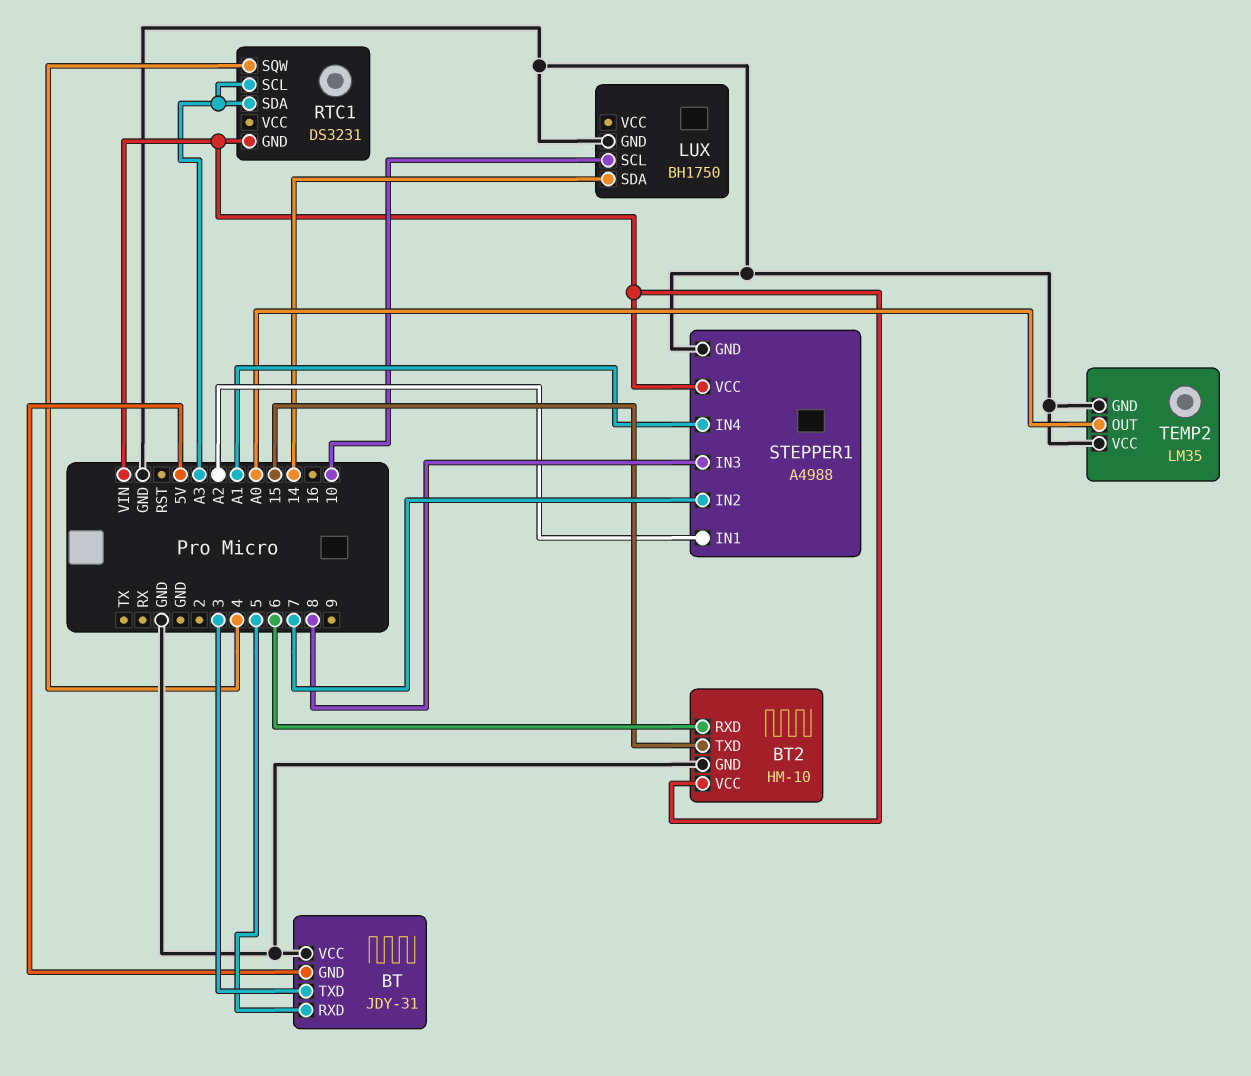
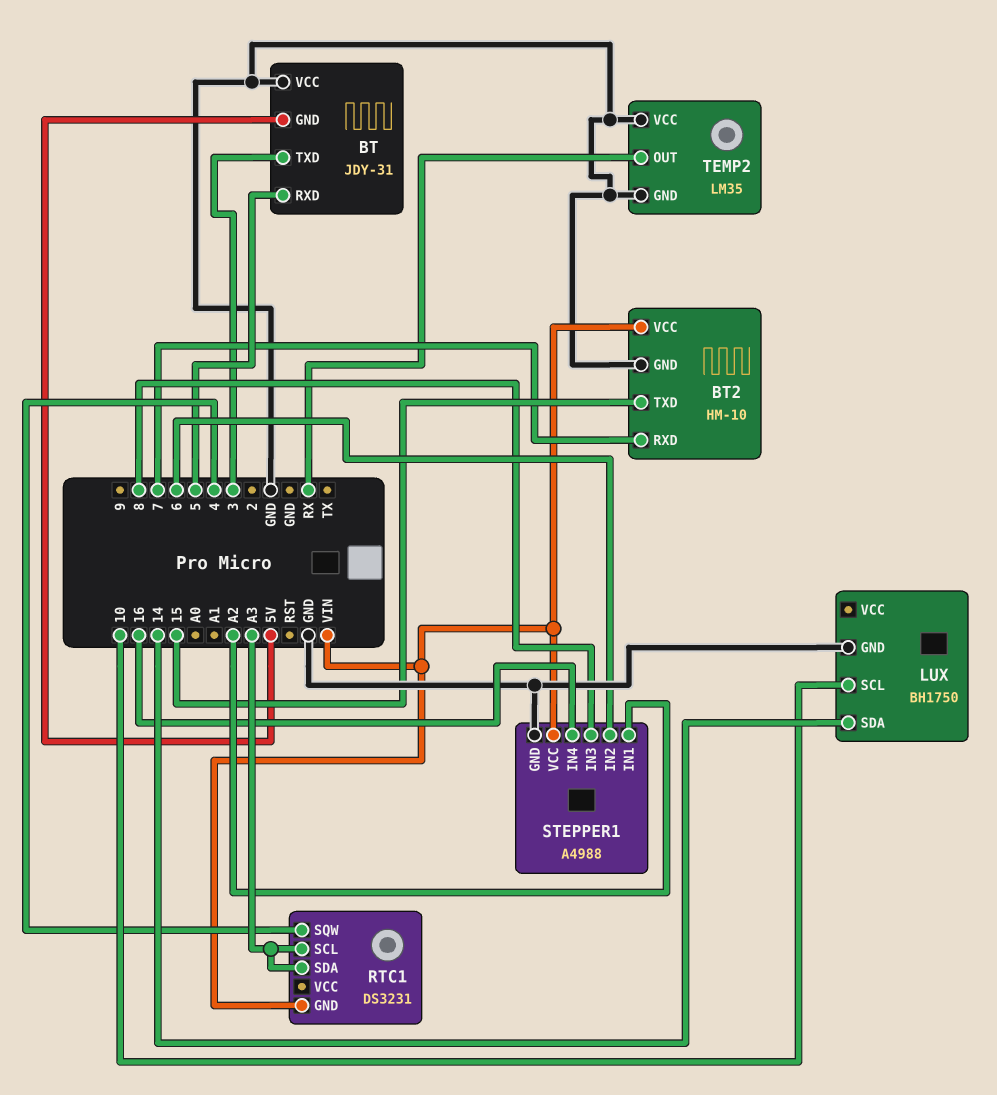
BT2 pin RXD: 6 -> 7
STEPPER1 pin IN2: 7 -> 6
STEPPER1 pin IN4: A1 -> 16
TEMP2 pin OUT: A0 -> RX

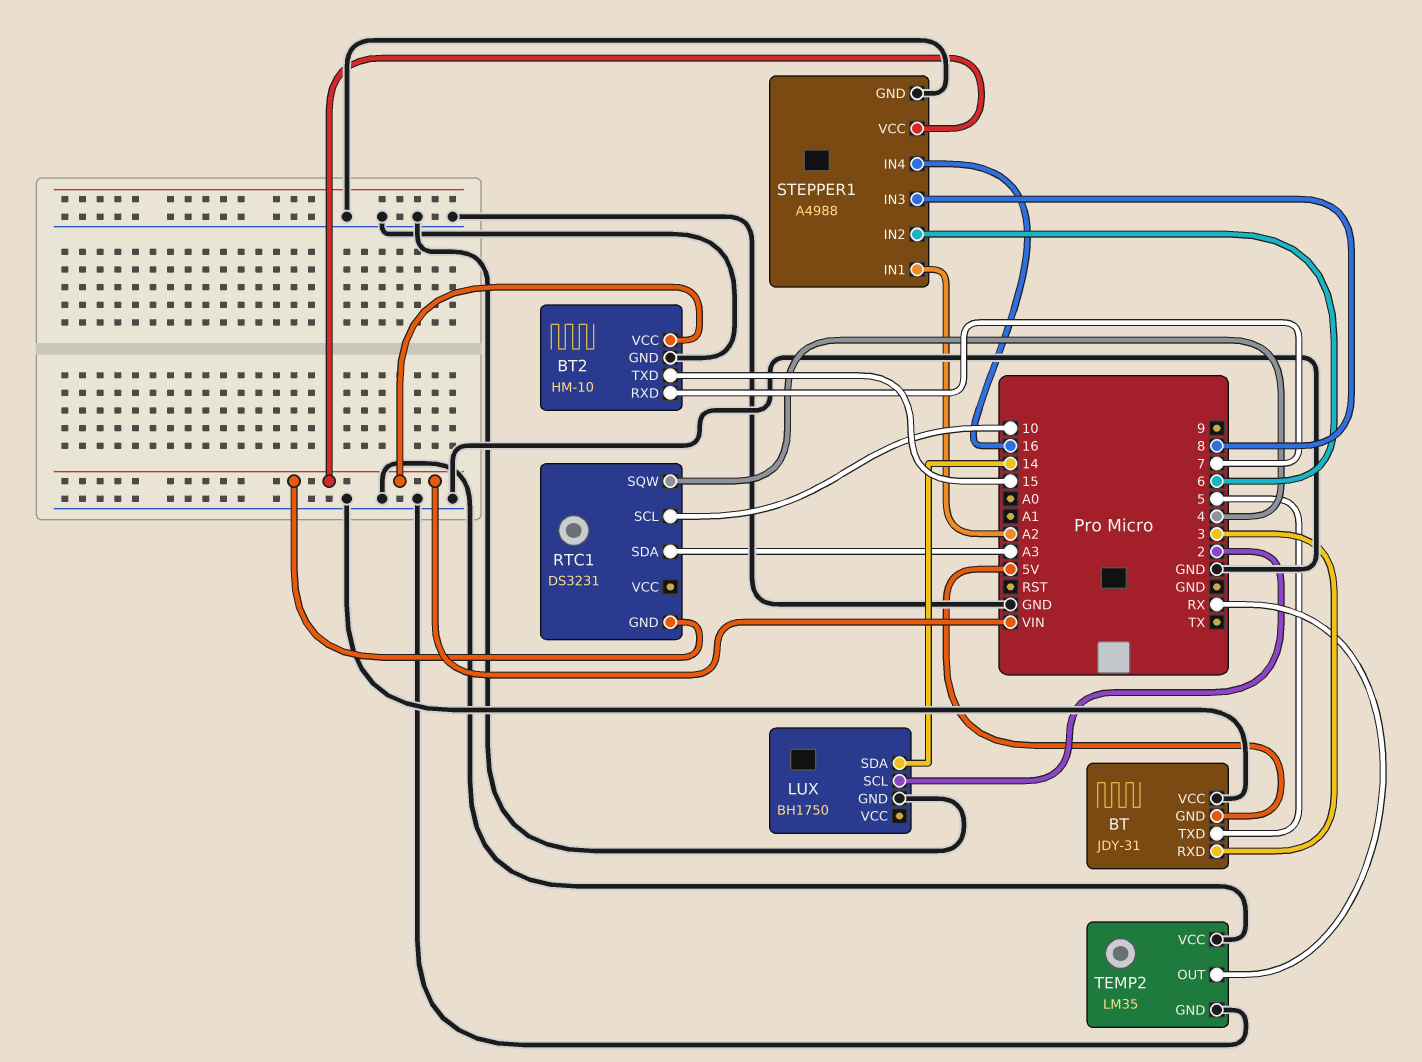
BT pin RXD: 5 -> 3
BT pin TXD: 3 -> 5
LUX pin SCL: 10 -> 2
RTC1 pin SCL: A3 -> 10

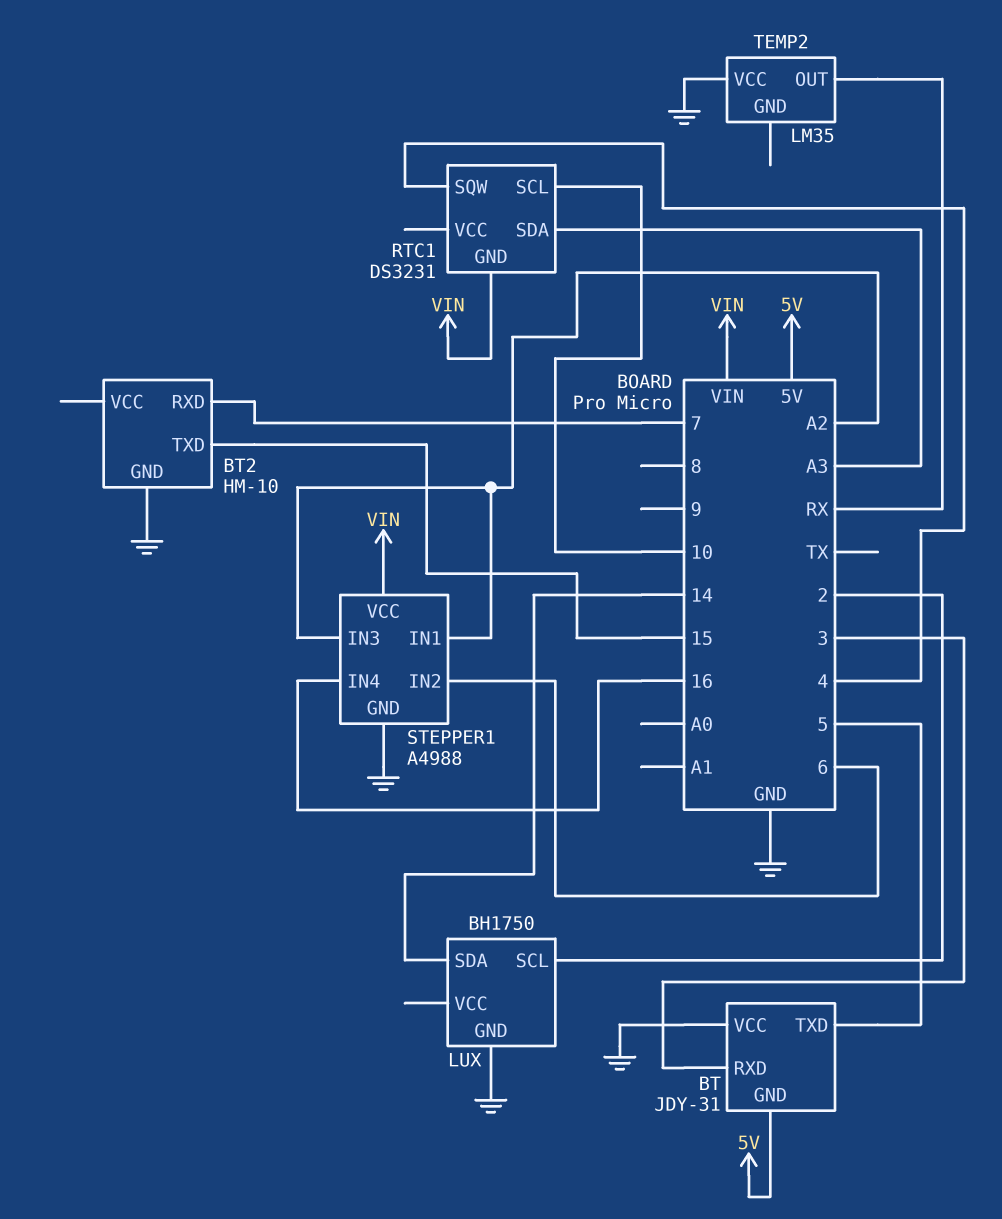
BT2 pin VCC: VIN -> none
STEPPER1 pin IN3: 8 -> A2
TEMP2 pin GND: GND -> none

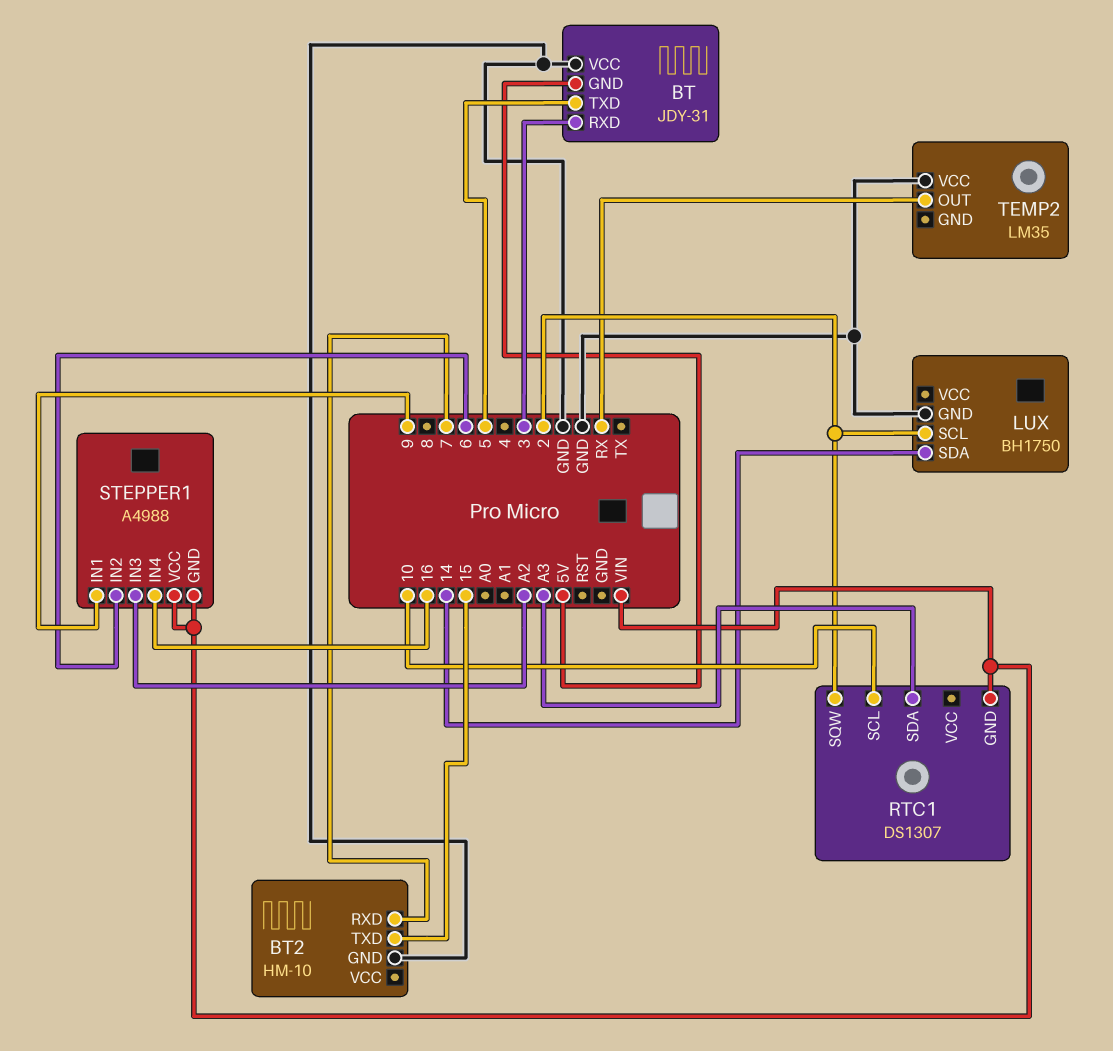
RTC1: DS3231 -> DS1307
RTC1 pin SQW: 4 -> 2
STEPPER1 pin GND: GND -> VIN
STEPPER1 pin IN1: A2 -> 9

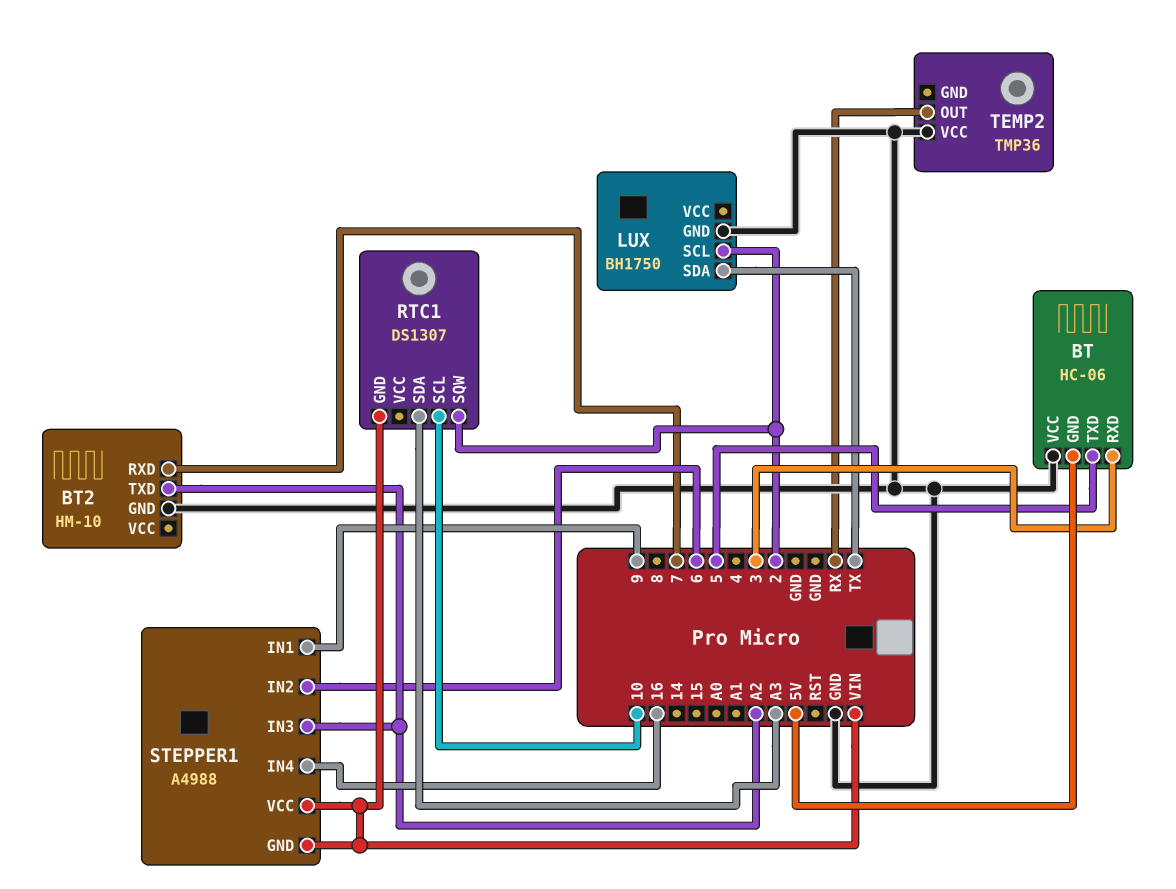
BT: JDY-31 -> HC-06
BT2 pin TXD: 15 -> A2
LUX pin SDA: 14 -> TX
TEMP2: LM35 -> TMP36

